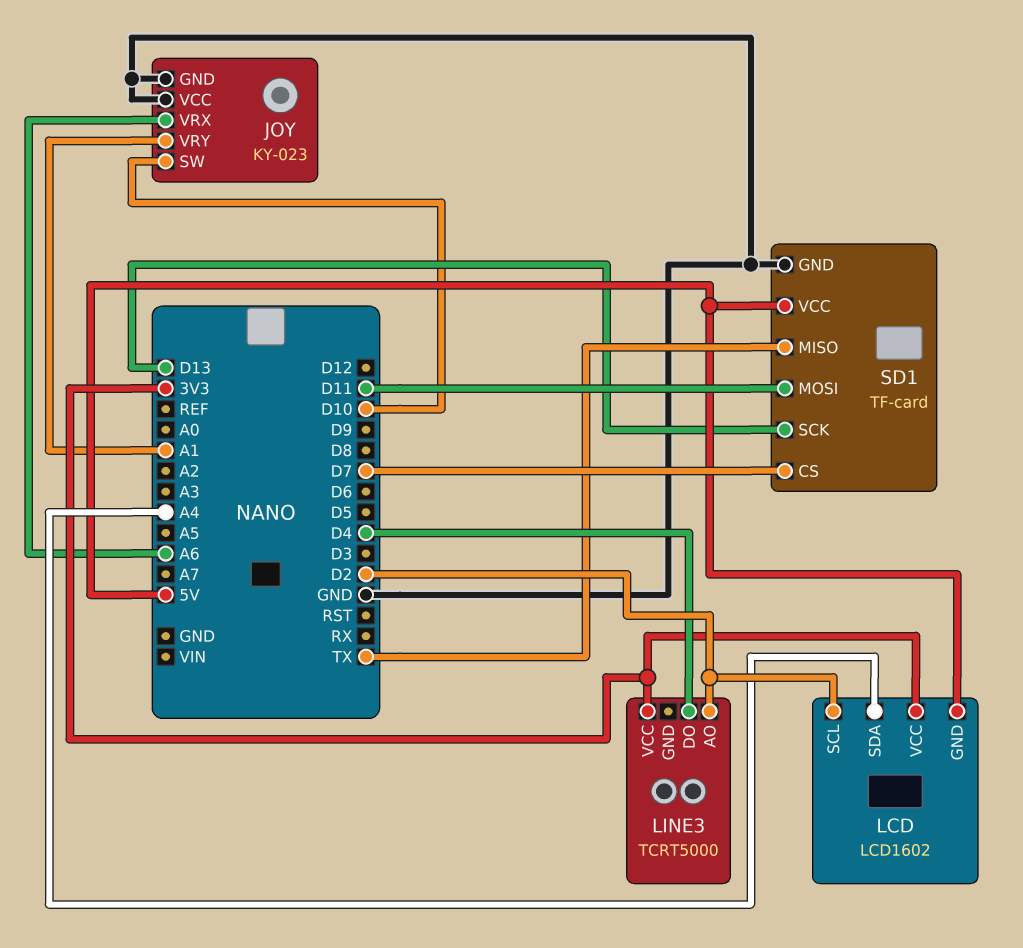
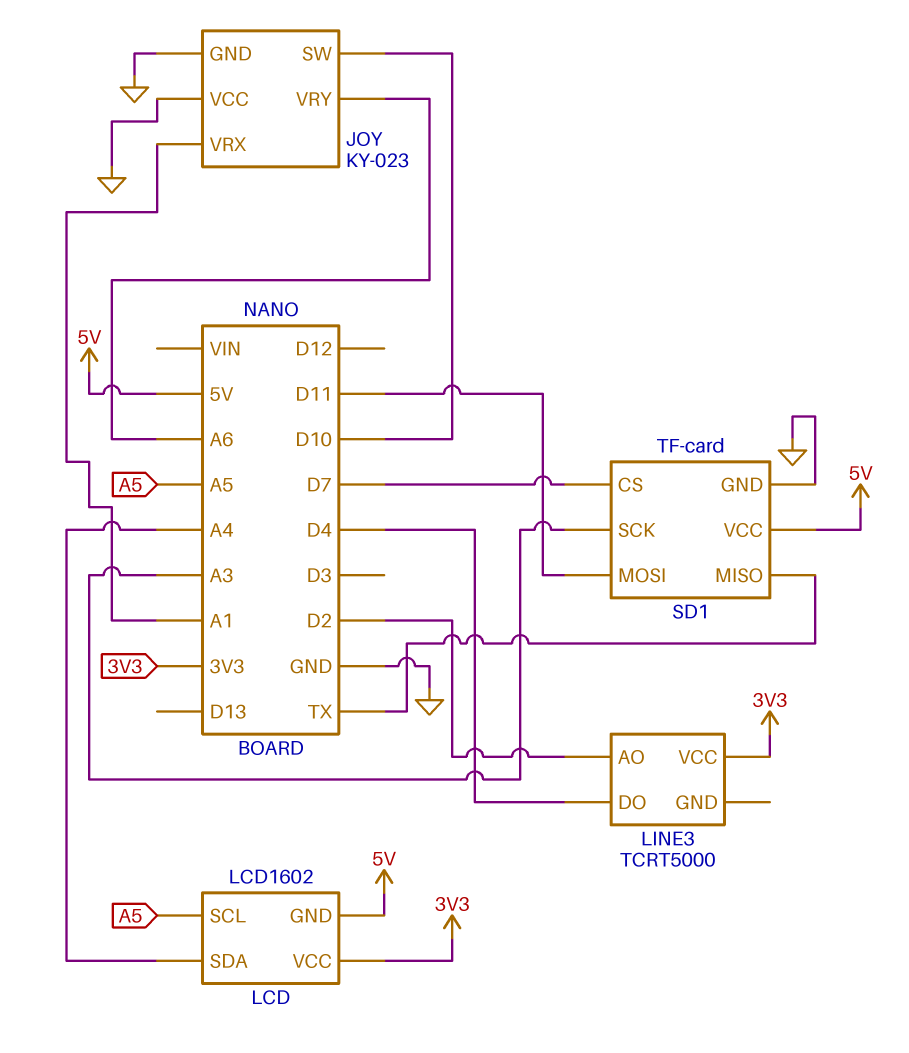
JOY pin VRX: A6 -> A1
JOY pin VRY: A1 -> A6
LCD pin SCL: D2 -> A5
SD1 pin SCK: D13 -> A3

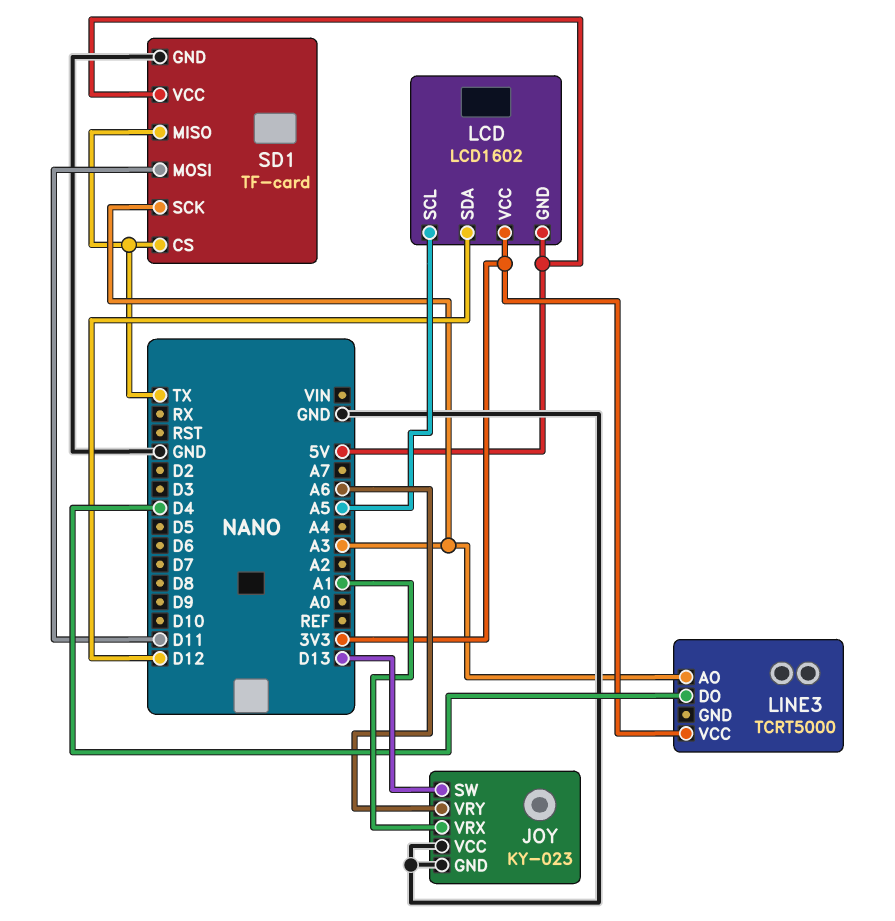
JOY pin SW: D10 -> D13
LCD pin SDA: A4 -> D12
LINE3 pin AO: D2 -> A3
SD1 pin CS: D7 -> TX

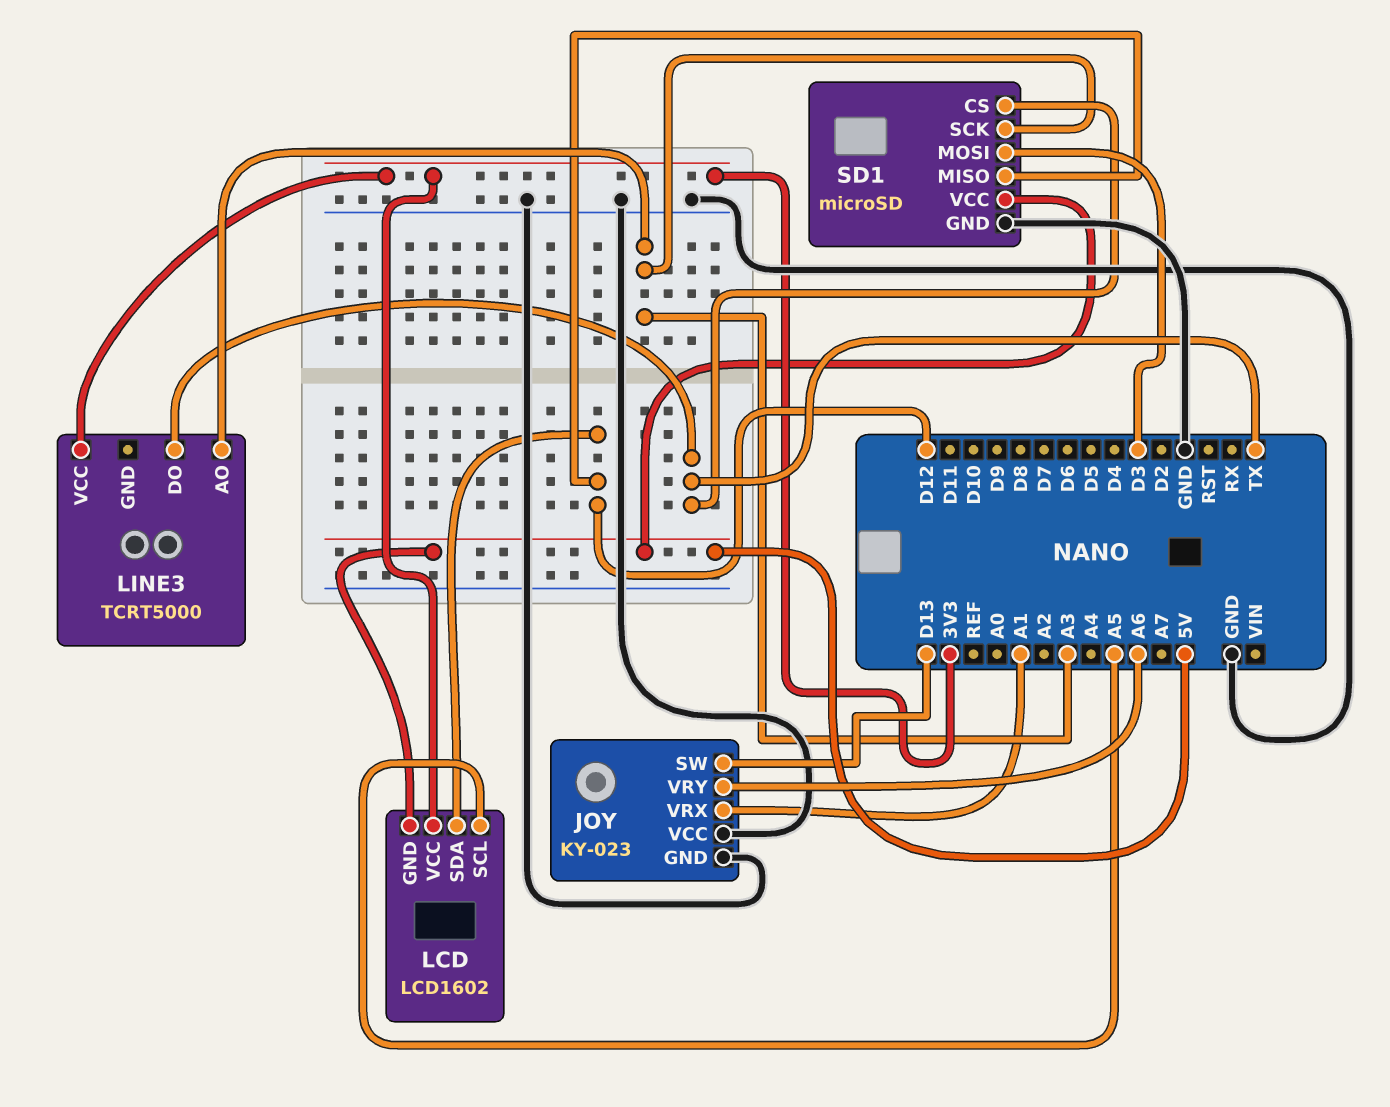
LINE3 pin DO: D4 -> TX
SD1: TF-card -> microSD
SD1 pin MISO: TX -> D12
SD1 pin MOSI: D11 -> D3

